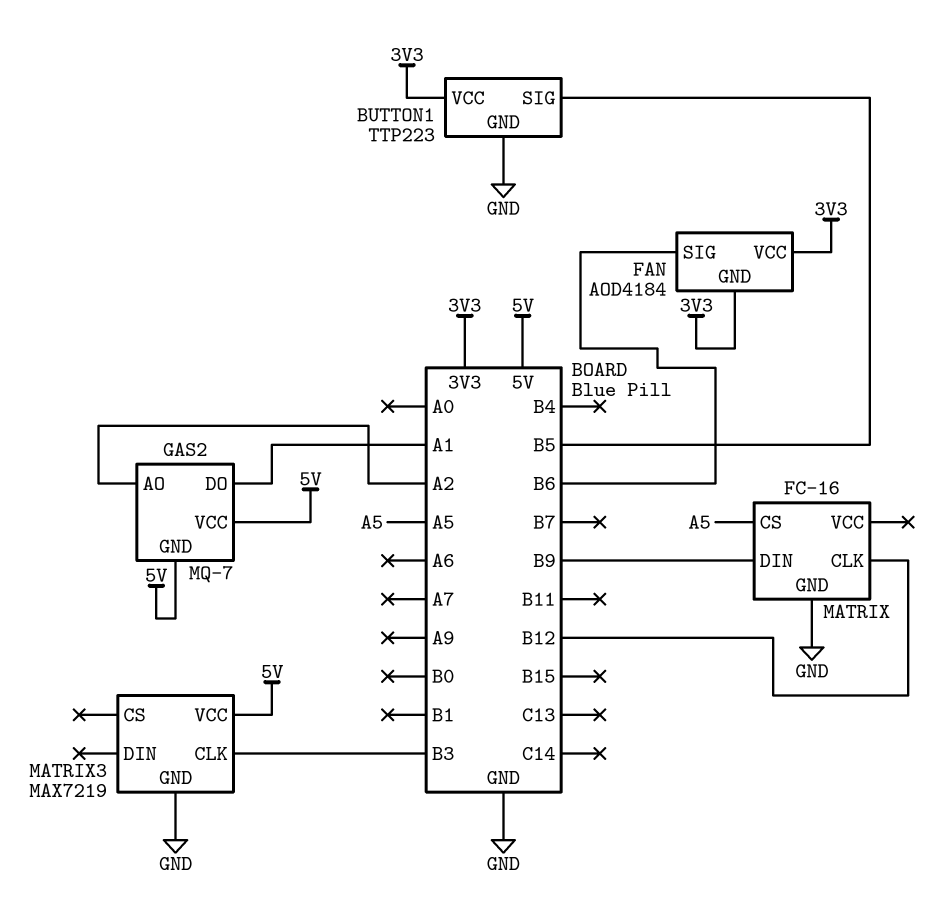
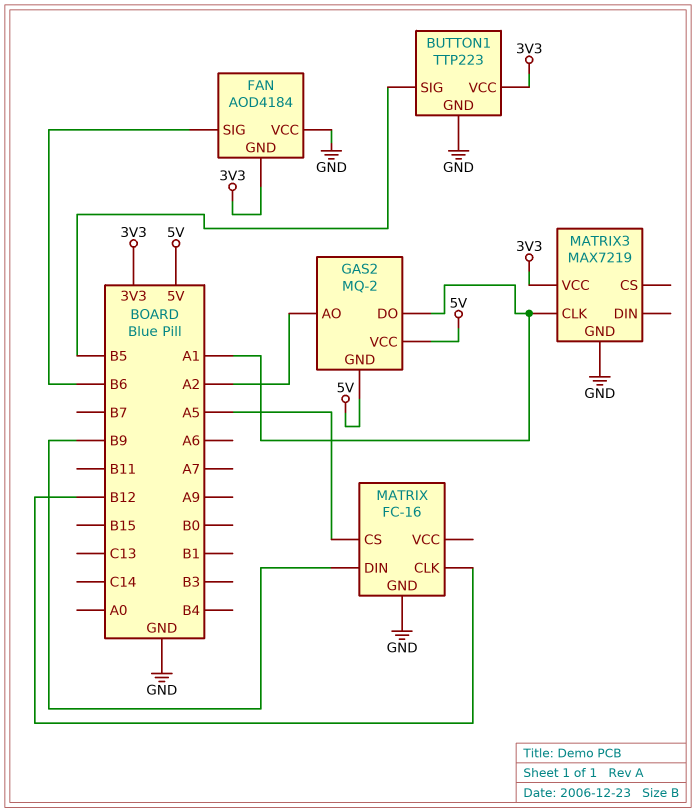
FAN pin VCC: 3V3 -> GND
GAS2: MQ-7 -> MQ-2
MATRIX3 pin CLK: B3 -> A1
MATRIX3 pin VCC: 5V -> 3V3

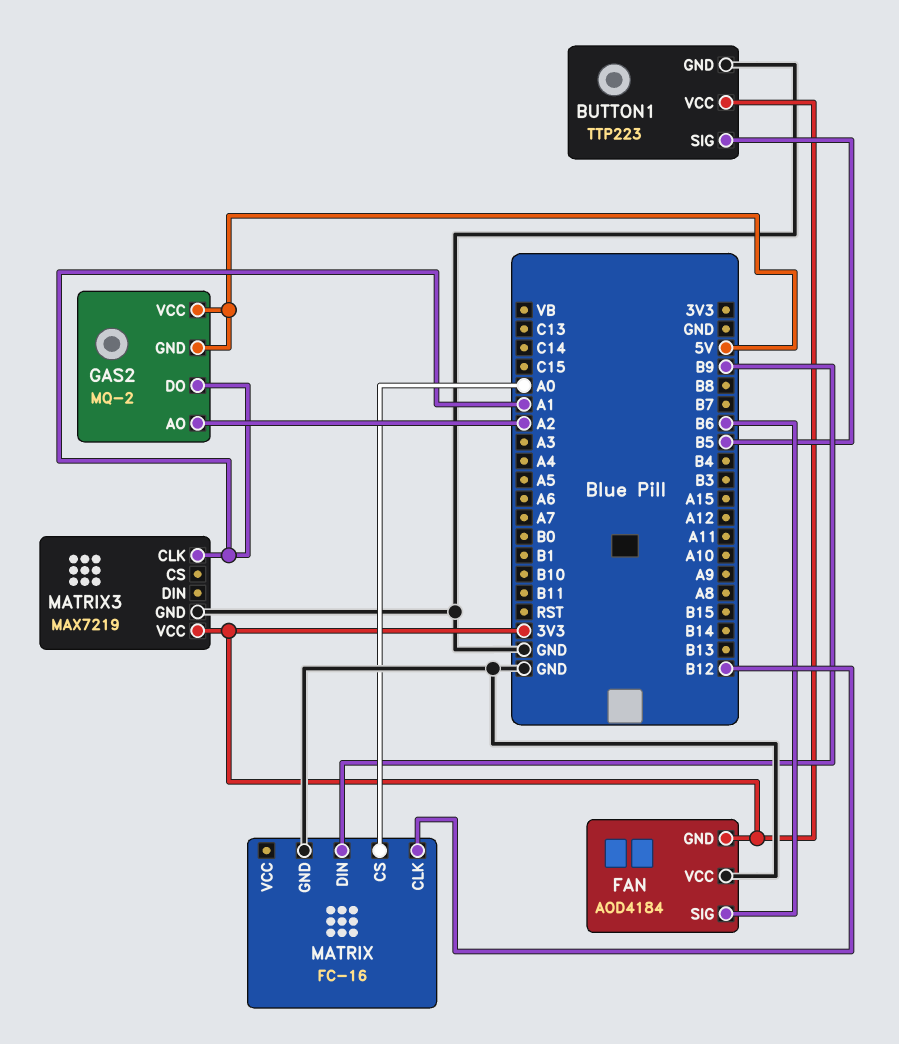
MATRIX pin CS: A5 -> A0

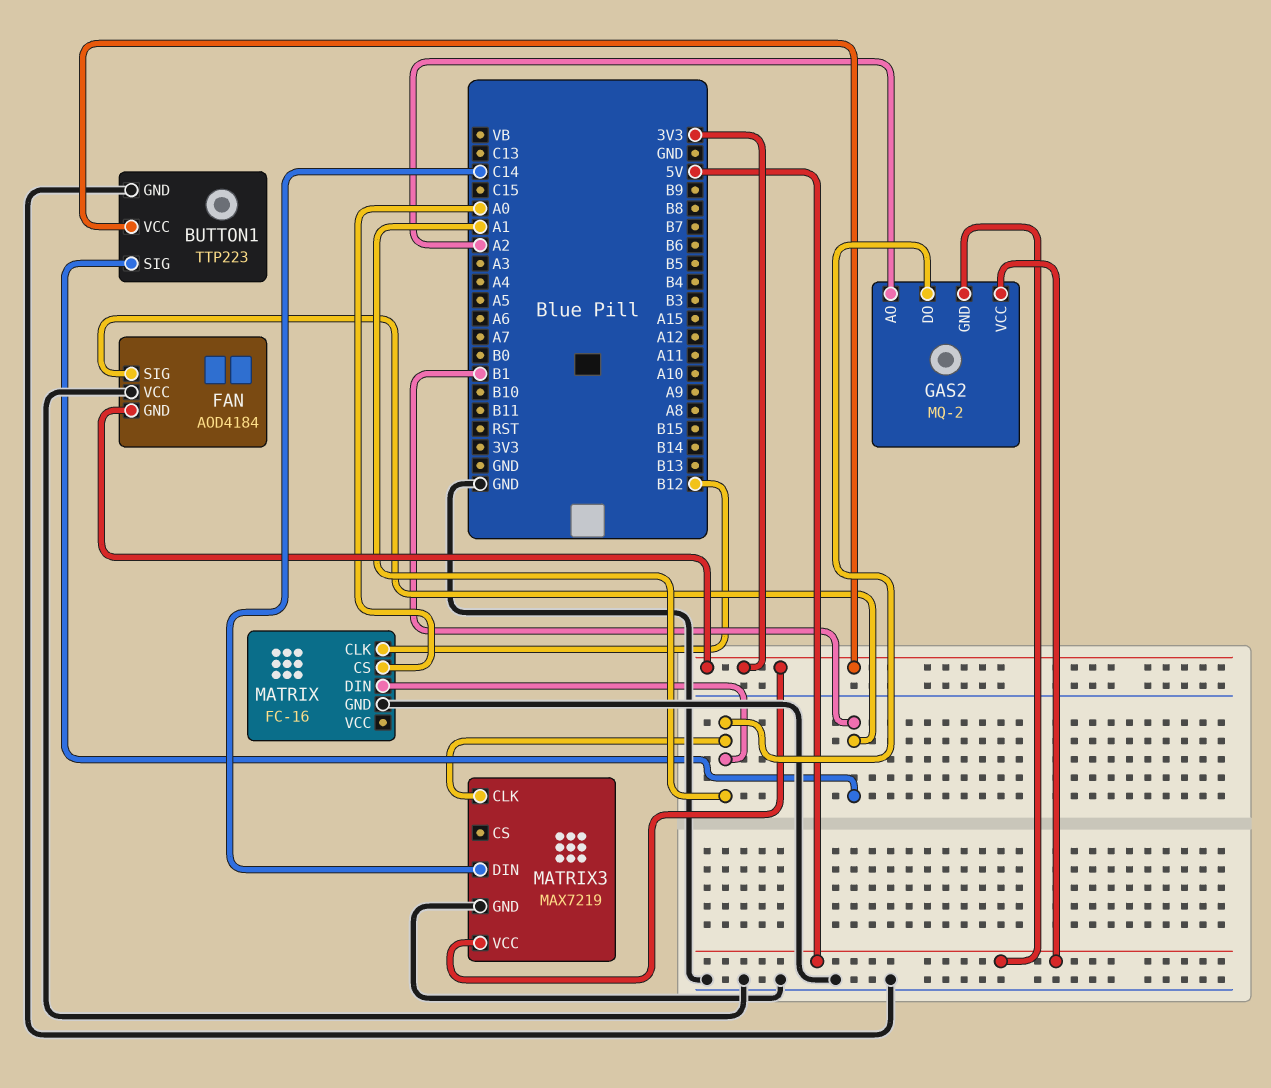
BUTTON1 pin SIG: B5 -> B1
FAN pin SIG: B6 -> B1
MATRIX pin DIN: B9 -> A1
MATRIX3 pin DIN: none -> C14

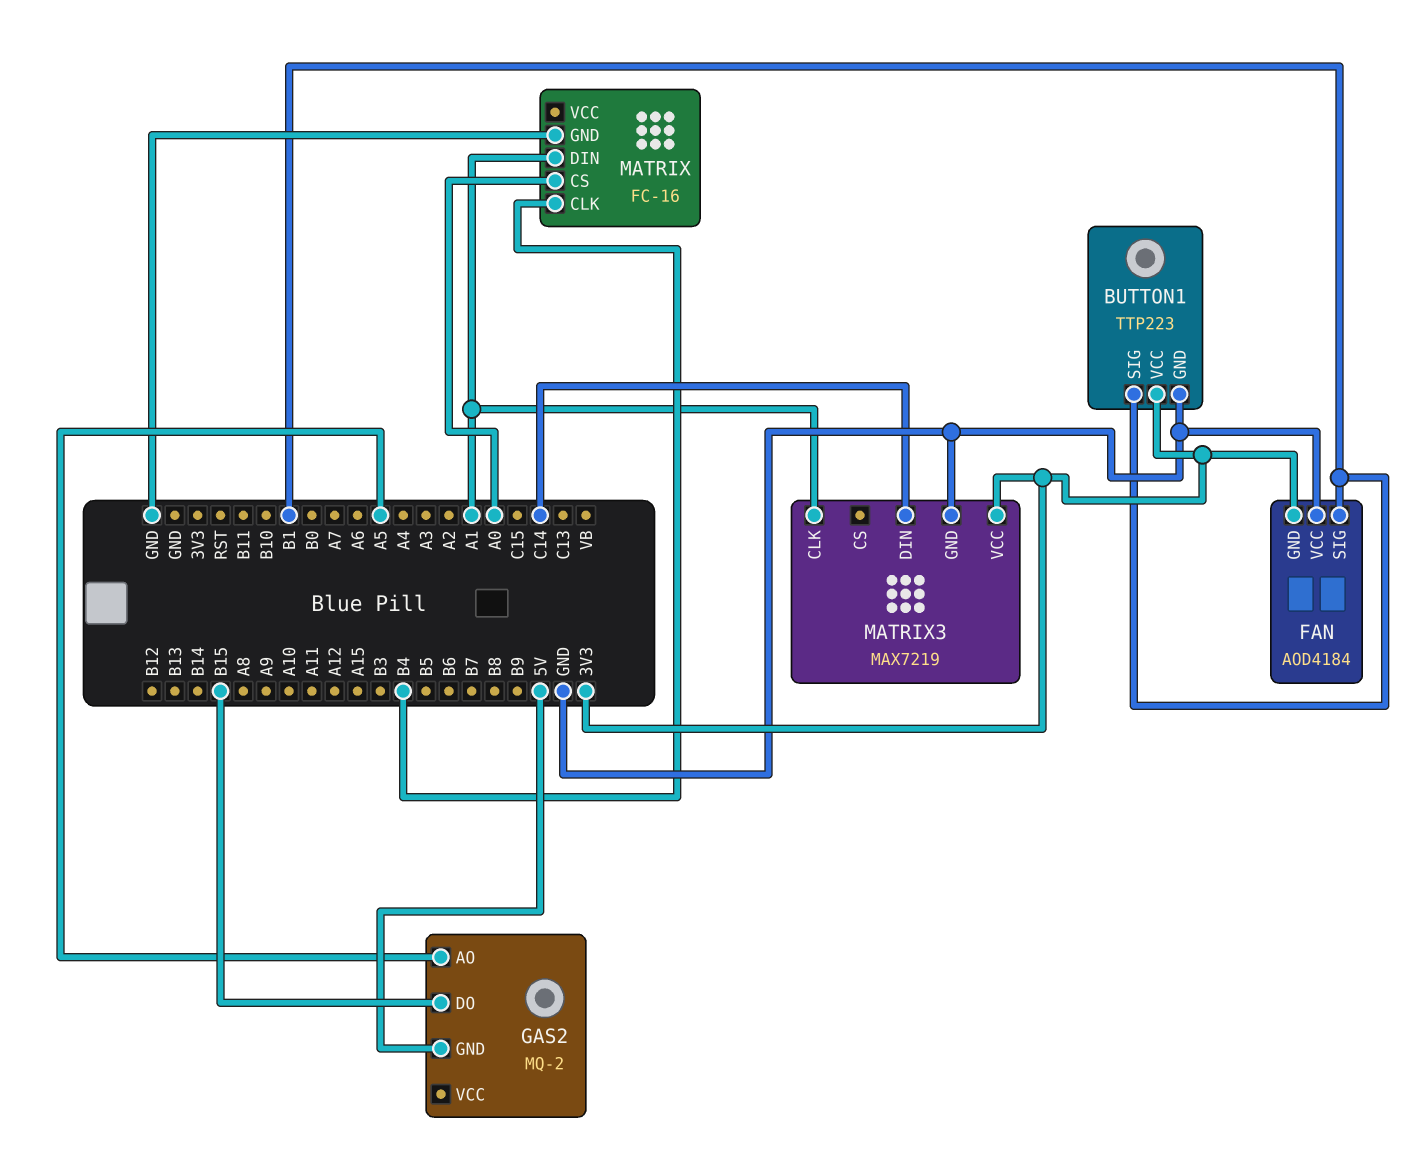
GAS2 pin AO: A2 -> A5
GAS2 pin DO: A1 -> B15
GAS2 pin VCC: 5V -> none
MATRIX pin CLK: B12 -> B4

